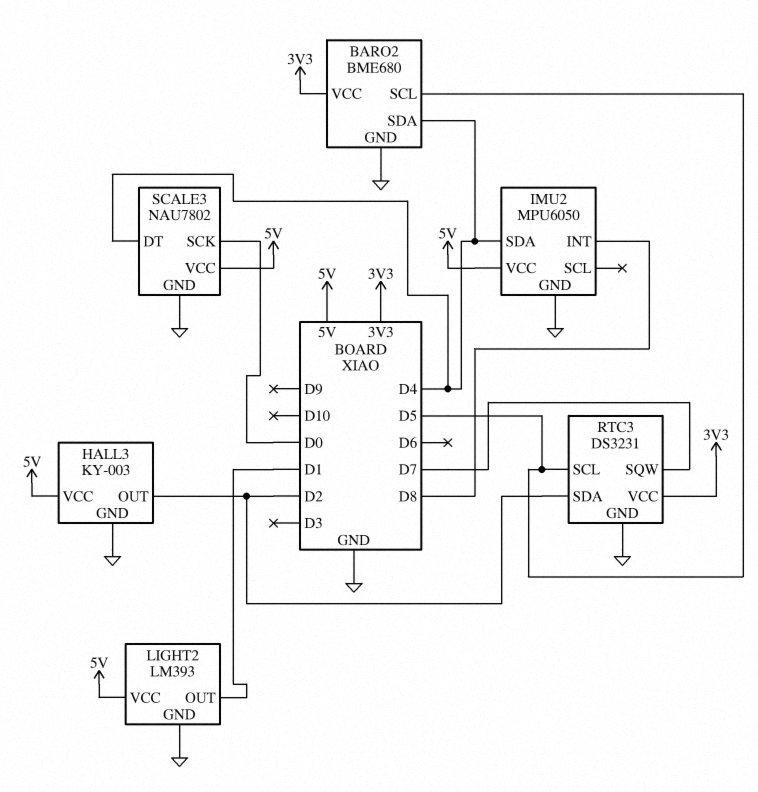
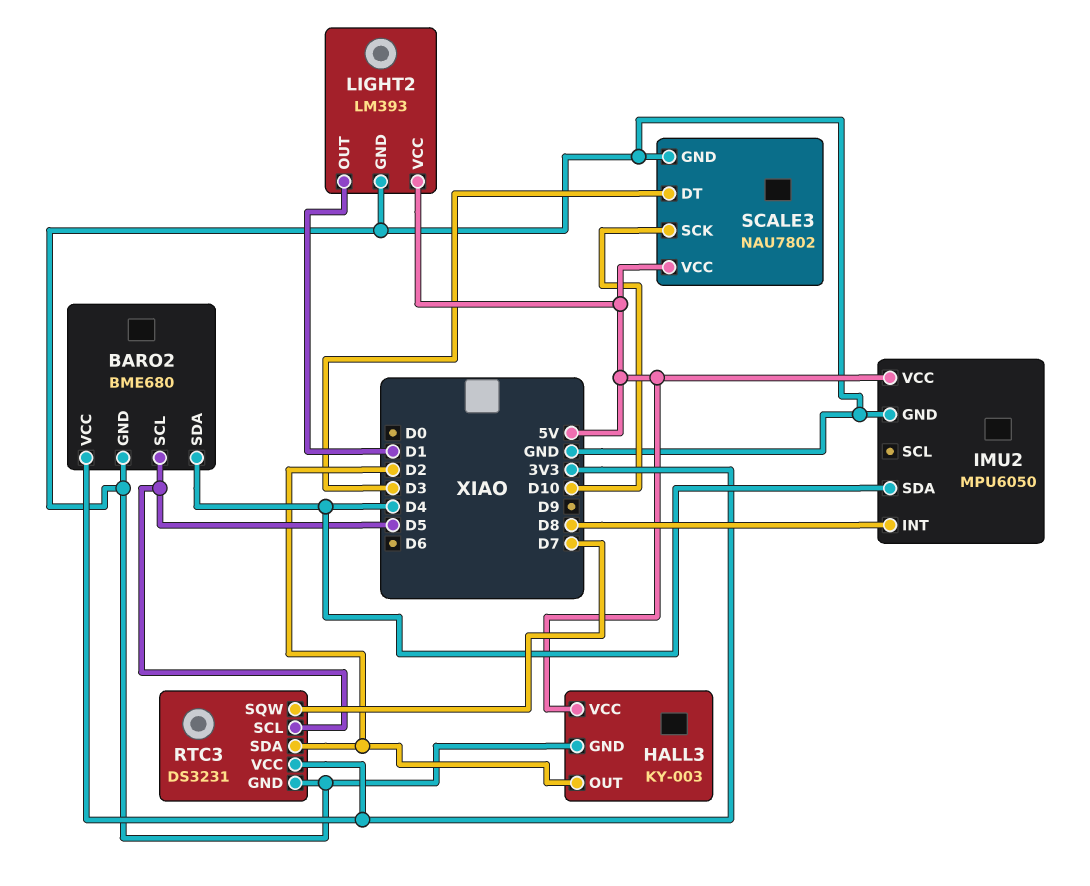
SCALE3 pin DT: D4 -> D3
SCALE3 pin SCK: D0 -> D10

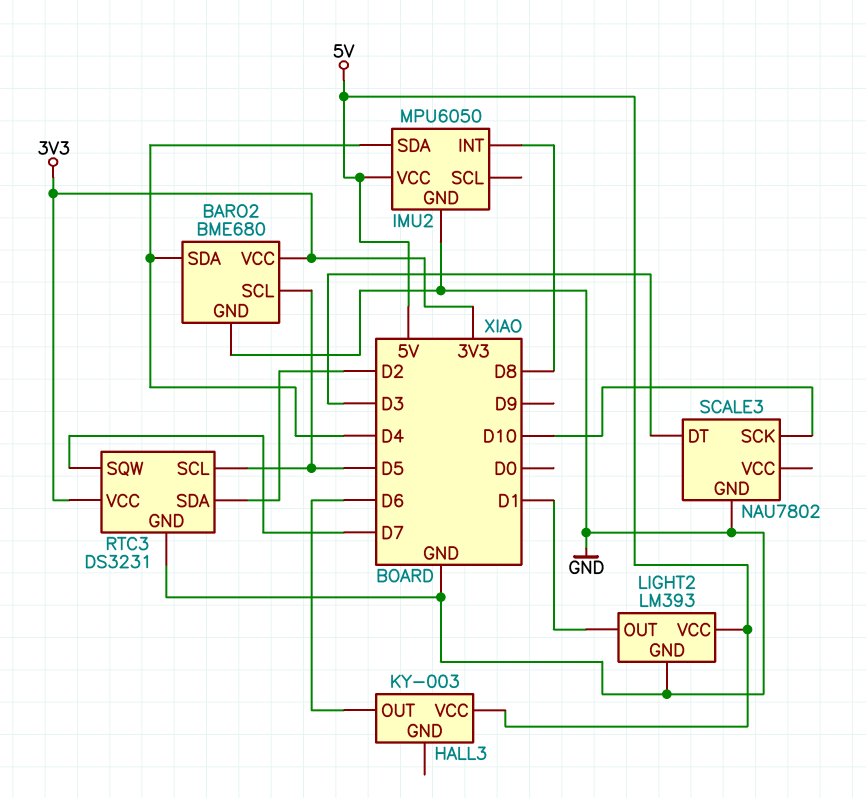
HALL3 pin GND: GND -> none
HALL3 pin OUT: D2 -> D6
SCALE3 pin VCC: 5V -> none

